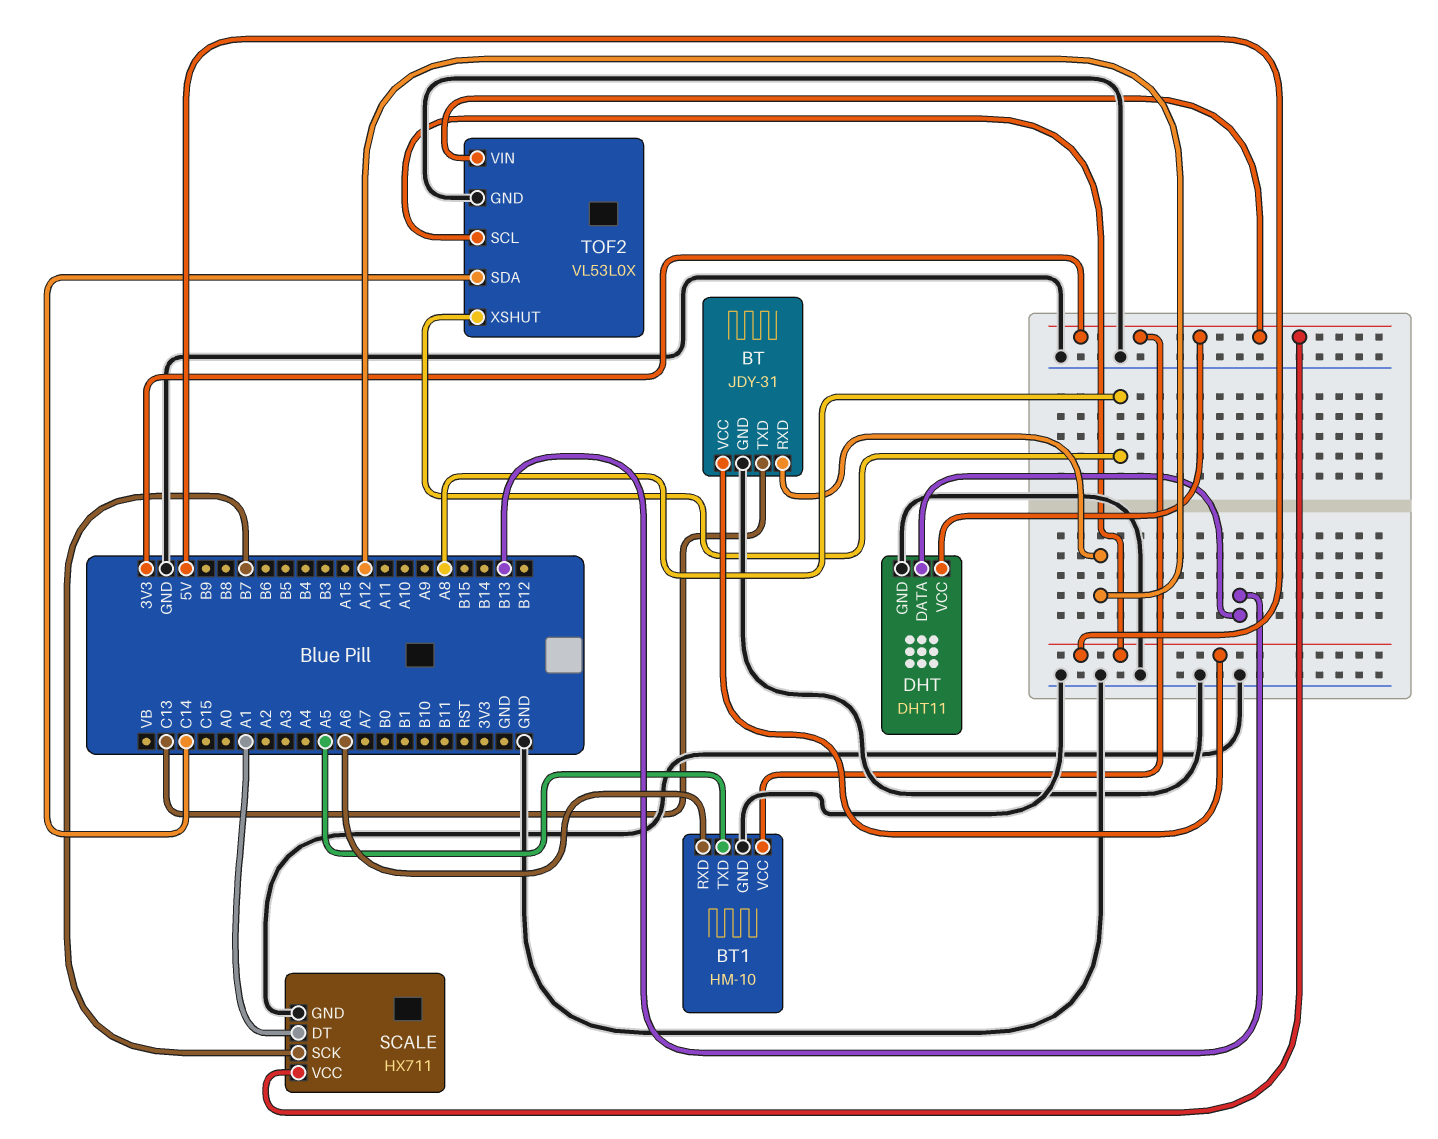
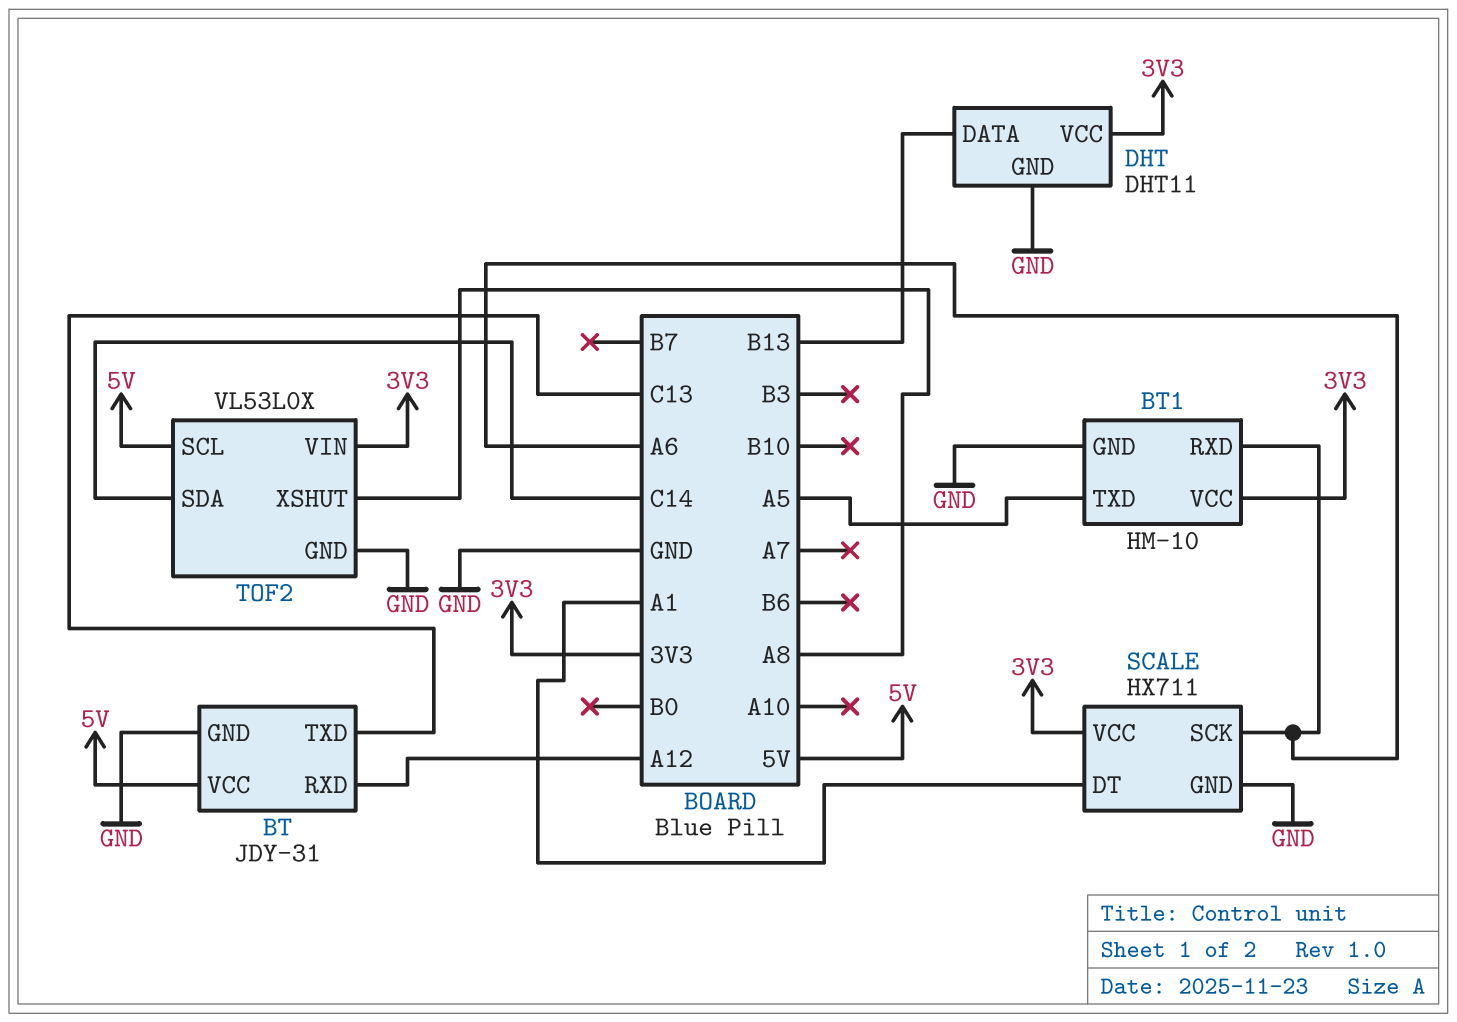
SCALE pin SCK: B7 -> A6

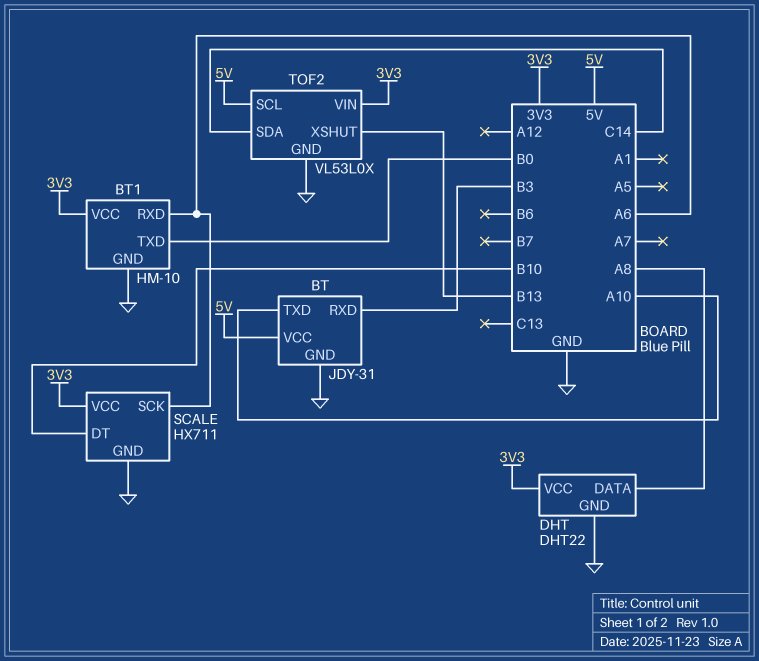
BT pin RXD: A12 -> B3
BT pin TXD: C13 -> A10
BT1 pin TXD: A5 -> B0
DHT: DHT11 -> DHT22
DHT pin DATA: B13 -> A8
SCALE pin DT: A1 -> B10
TOF2 pin XSHUT: A8 -> B13

